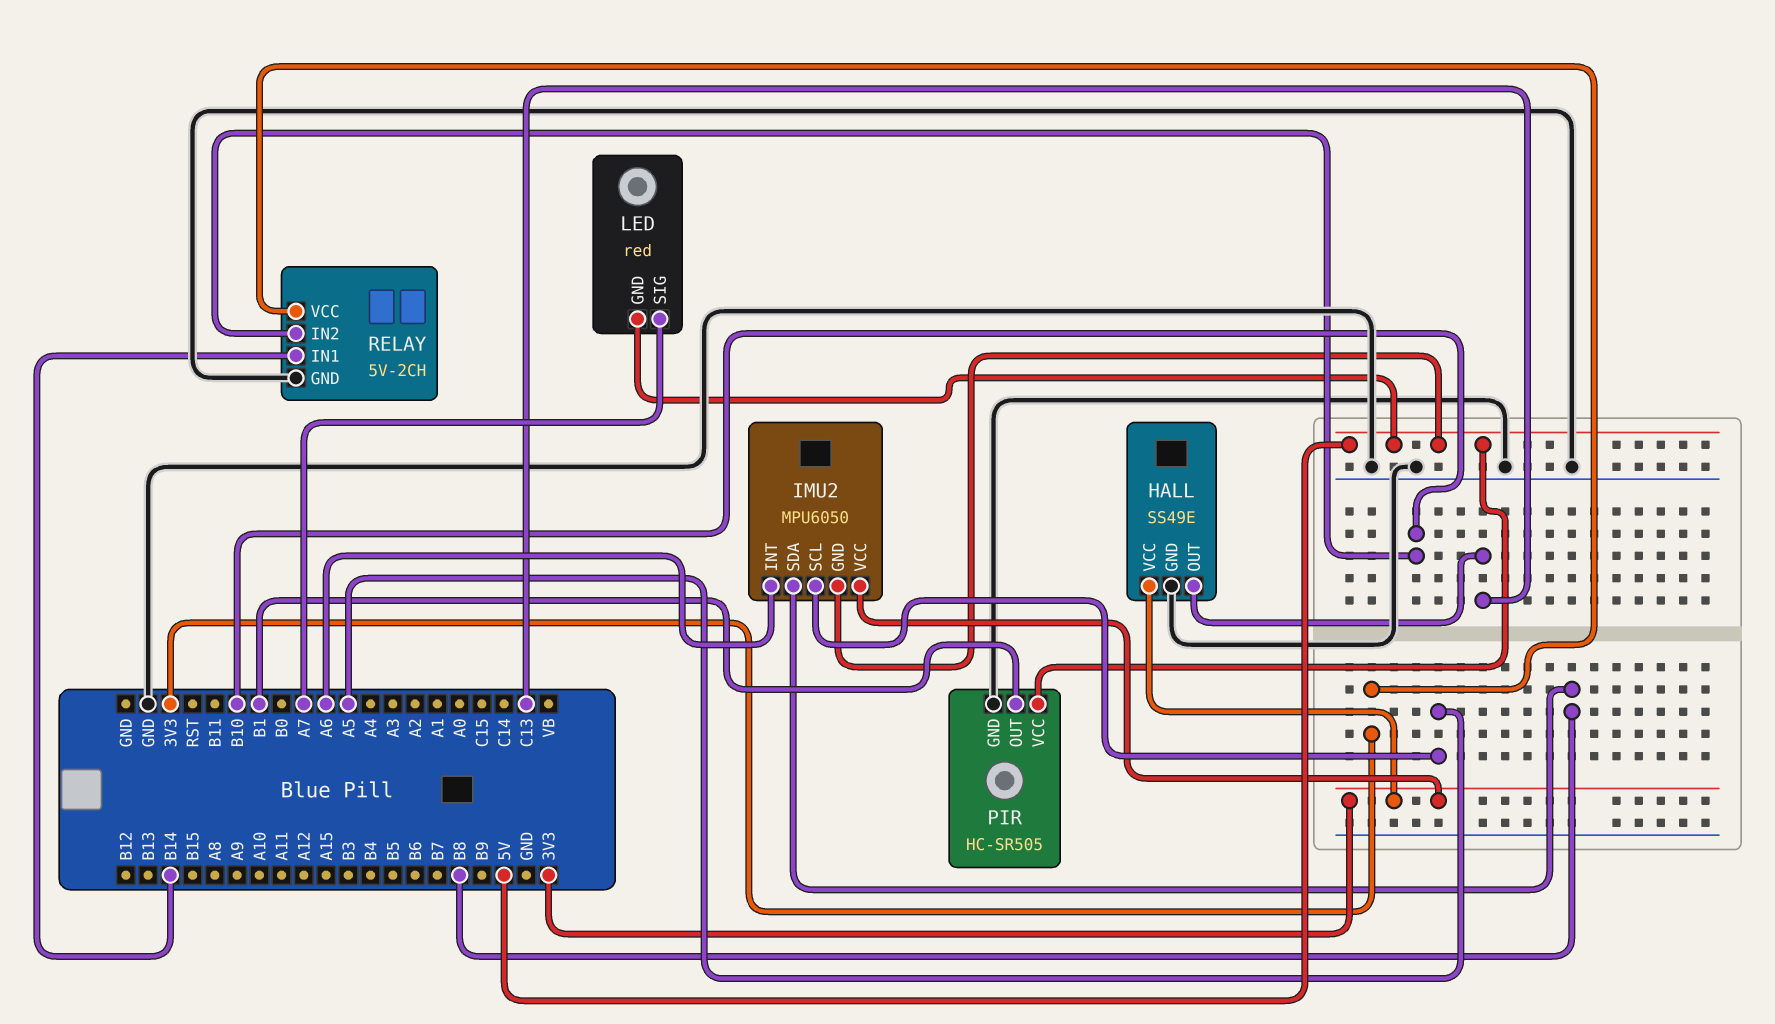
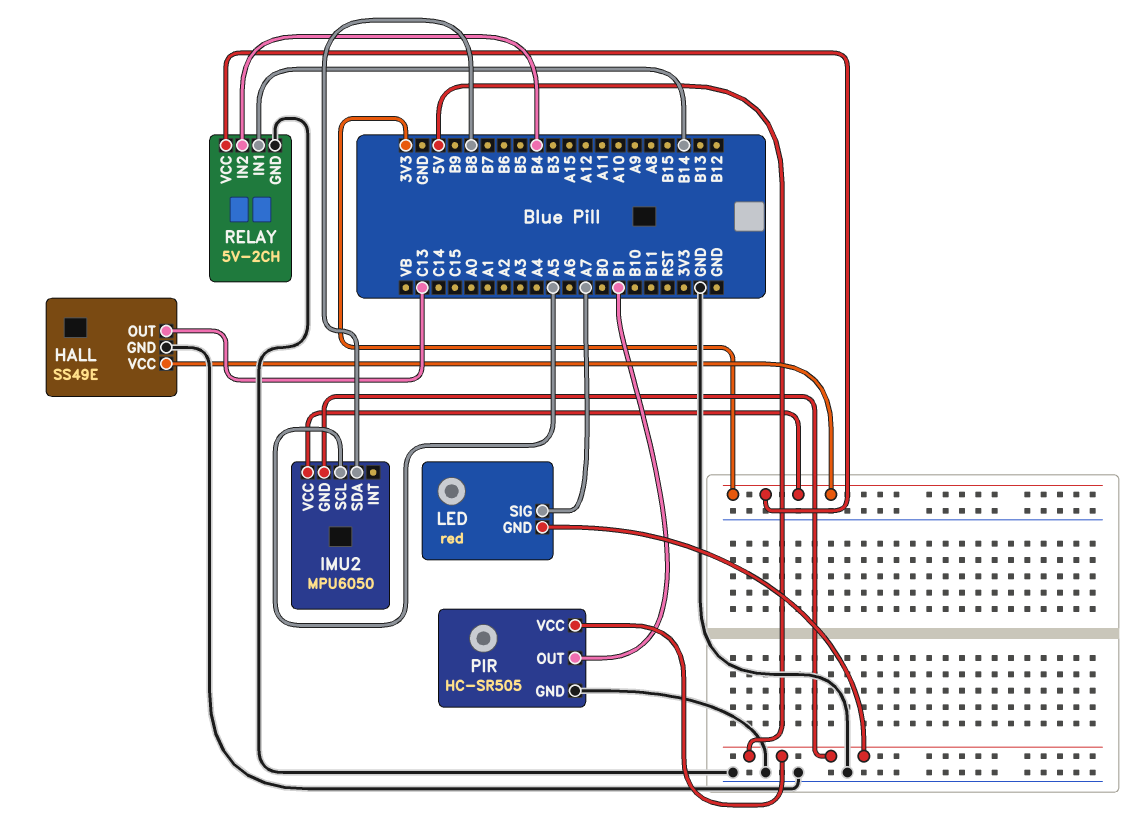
IMU2 pin INT: A6 -> none
RELAY pin IN2: B10 -> B4

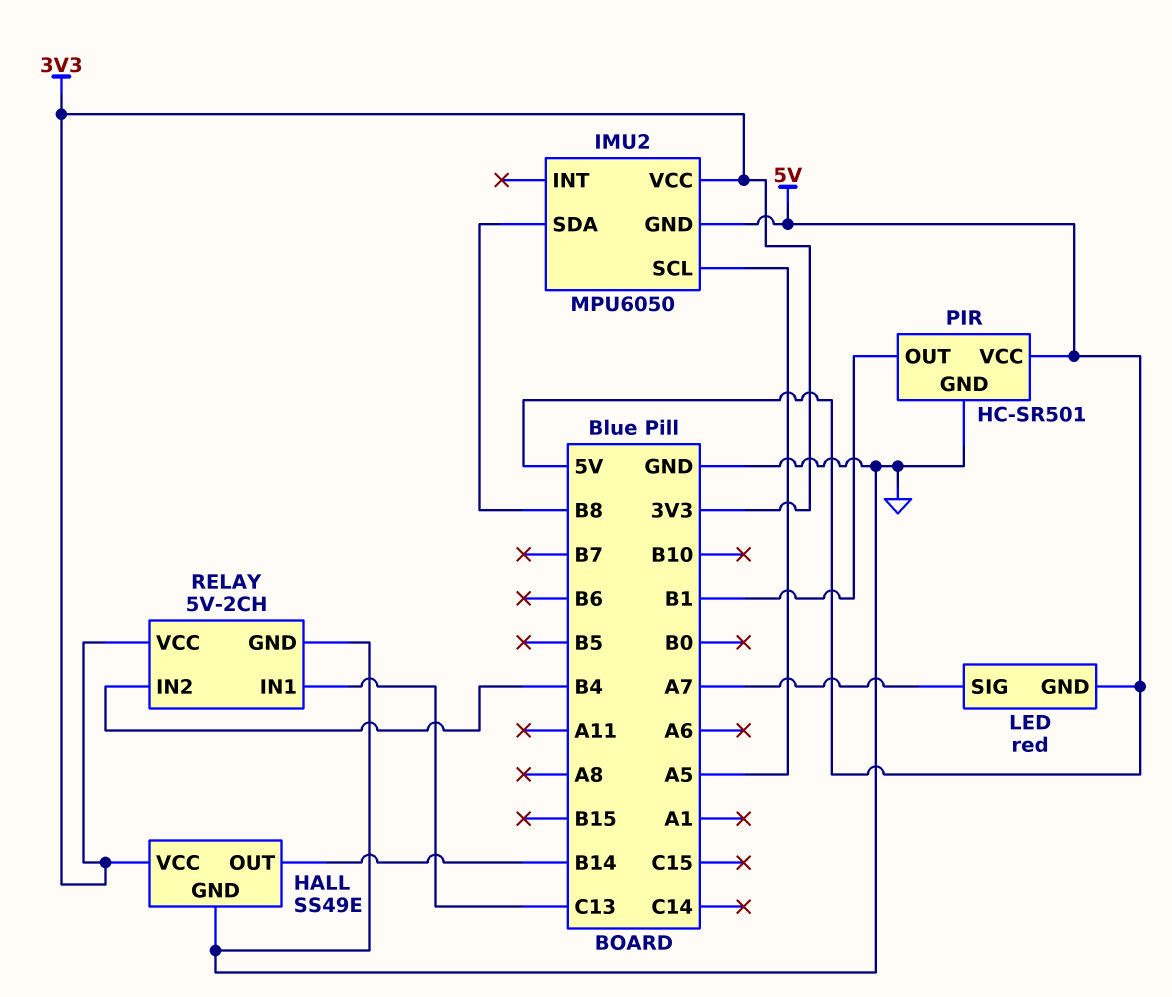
HALL pin OUT: C13 -> B14
PIR: HC-SR505 -> HC-SR501
RELAY pin IN1: B14 -> C13

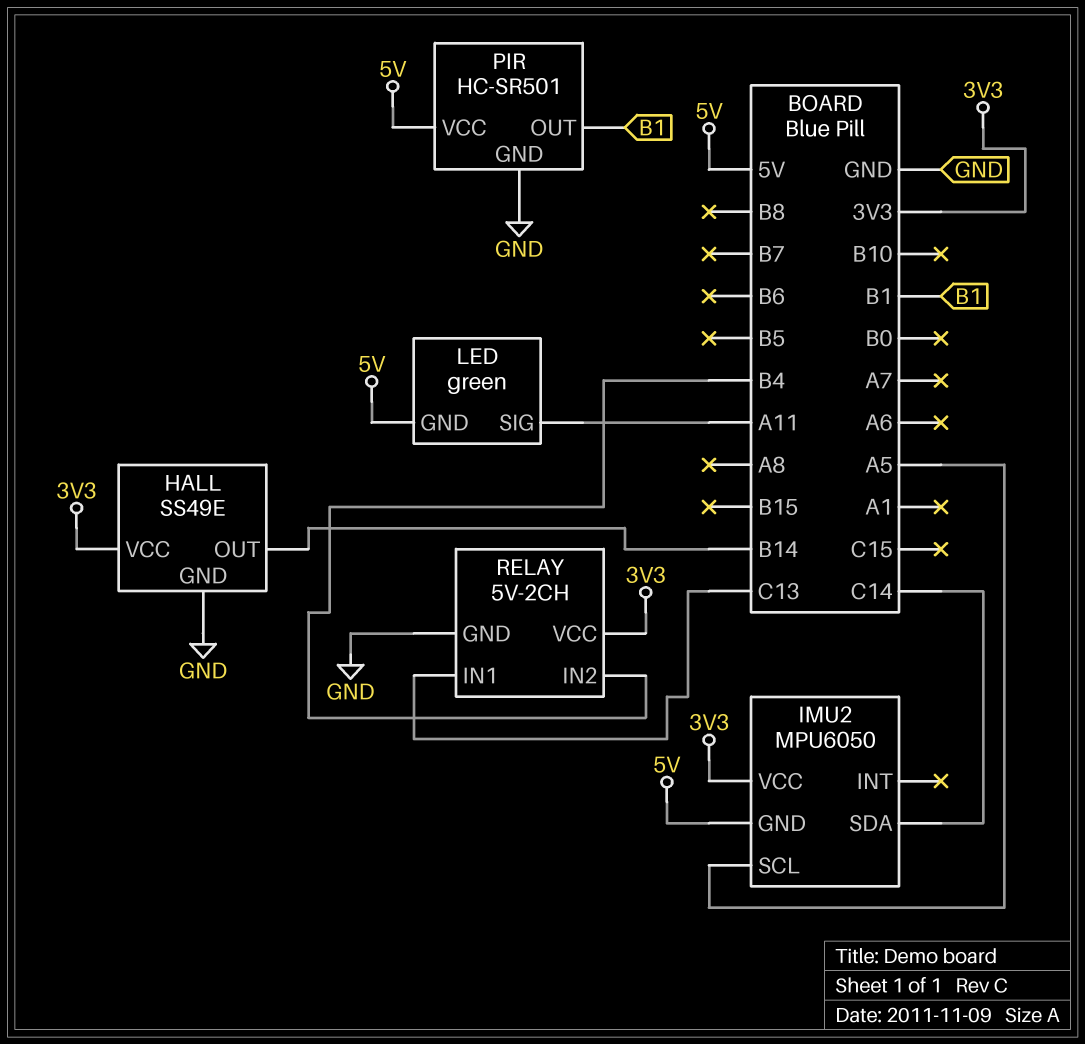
IMU2 pin SDA: B8 -> C14
LED: red -> green
LED pin SIG: A7 -> A11

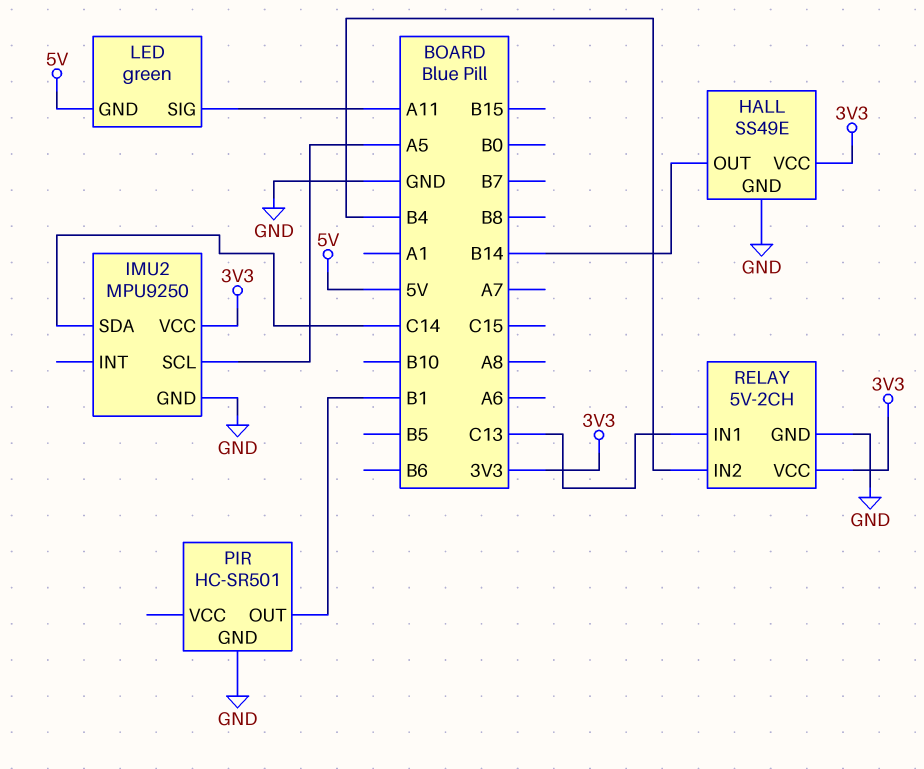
IMU2: MPU6050 -> MPU9250
IMU2 pin GND: 5V -> GND
PIR pin VCC: 5V -> none

